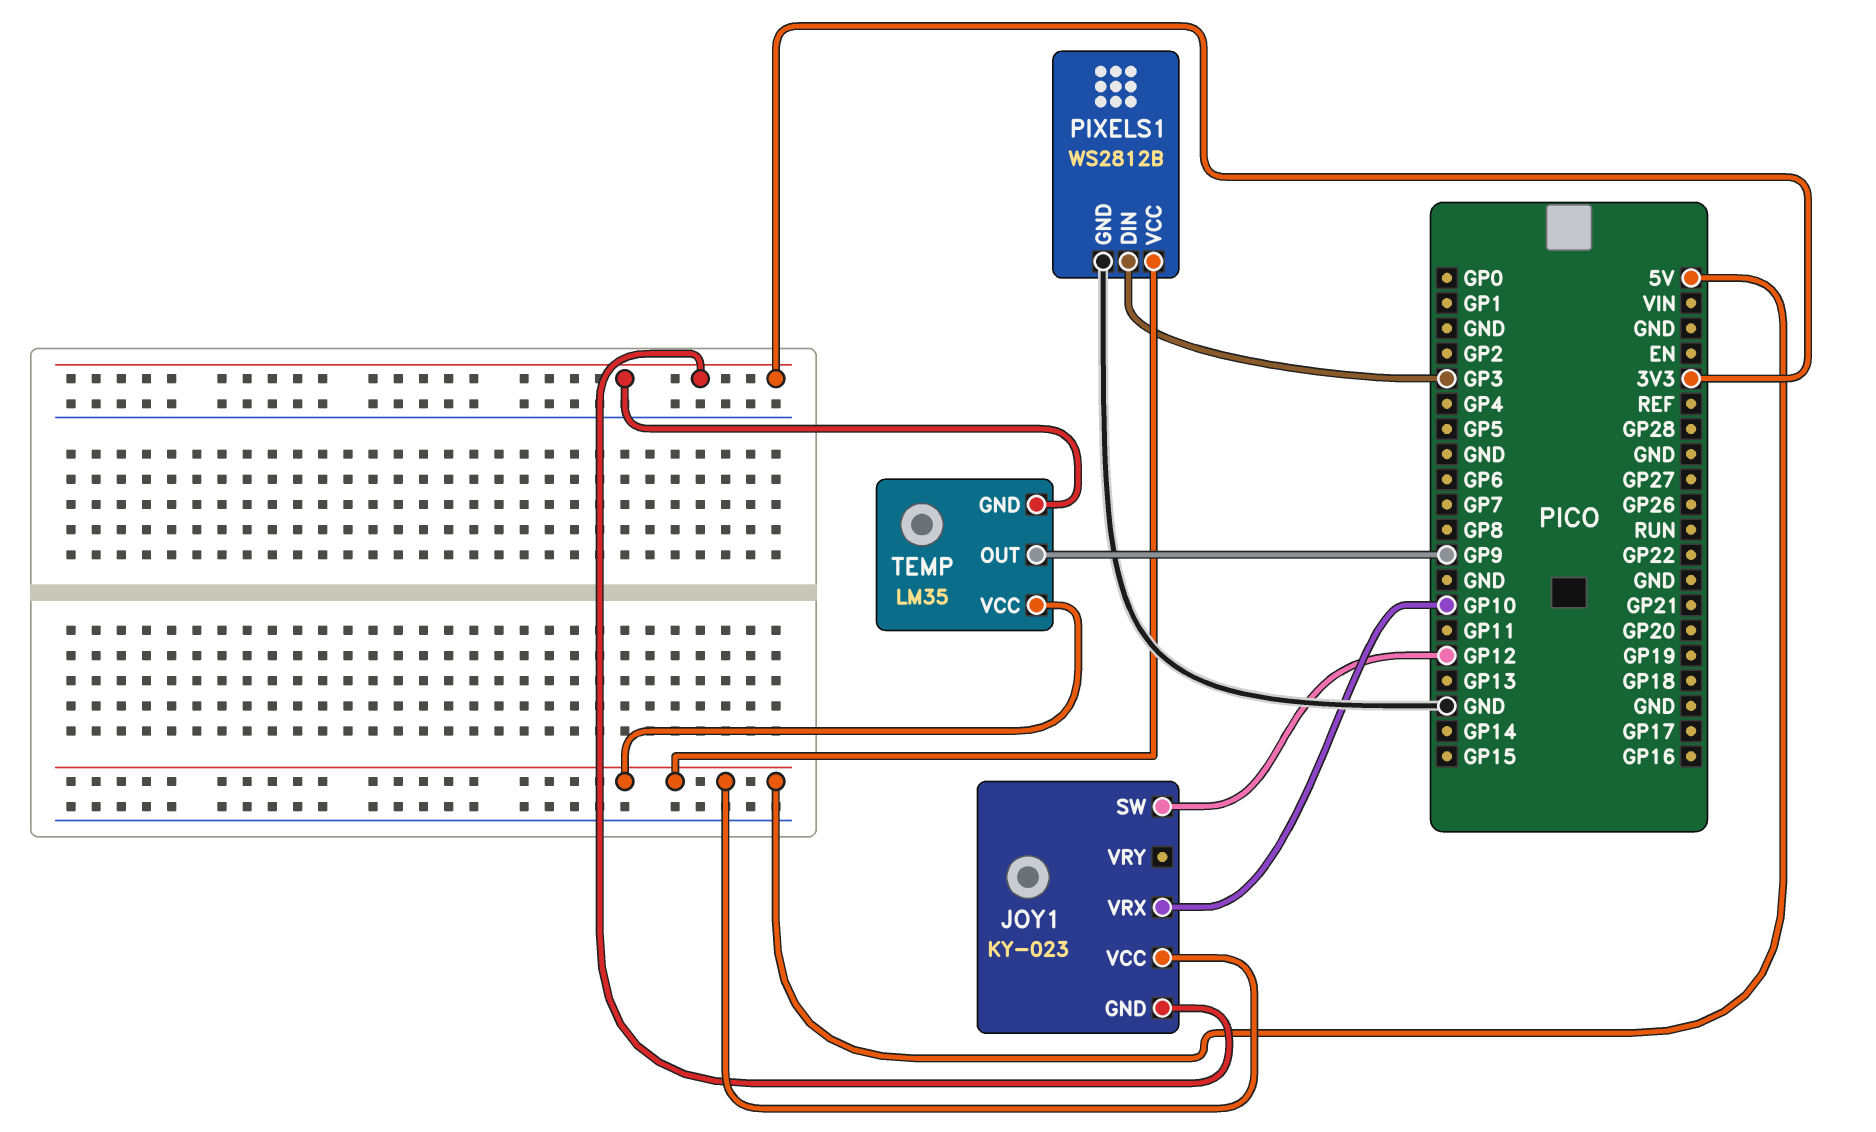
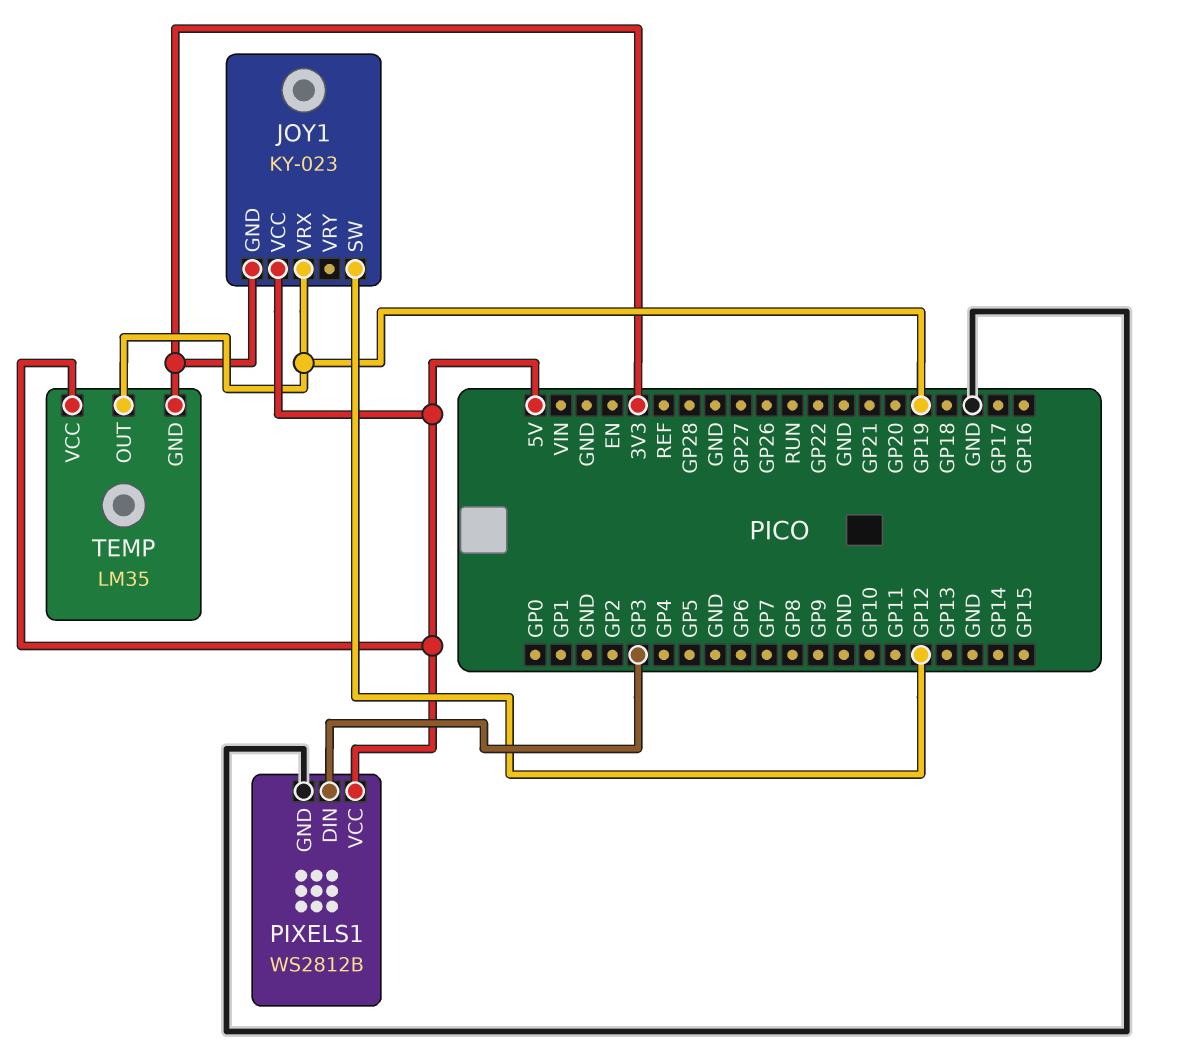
JOY1 pin VRX: GP10 -> GP19
TEMP pin OUT: GP9 -> GP19

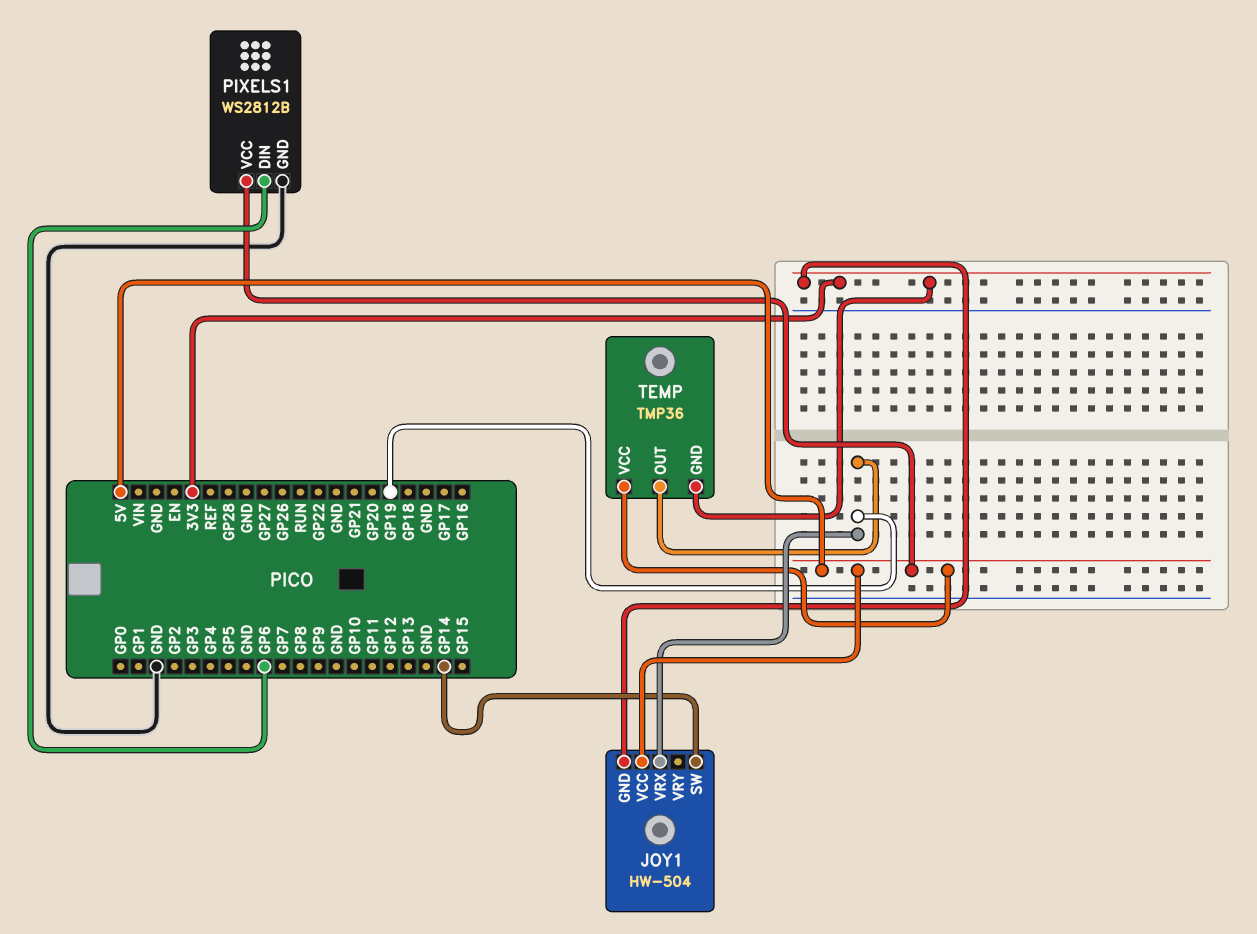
JOY1: KY-023 -> HW-504
JOY1 pin SW: GP12 -> GP14
PIXELS1 pin DIN: GP3 -> GP6
TEMP: LM35 -> TMP36

